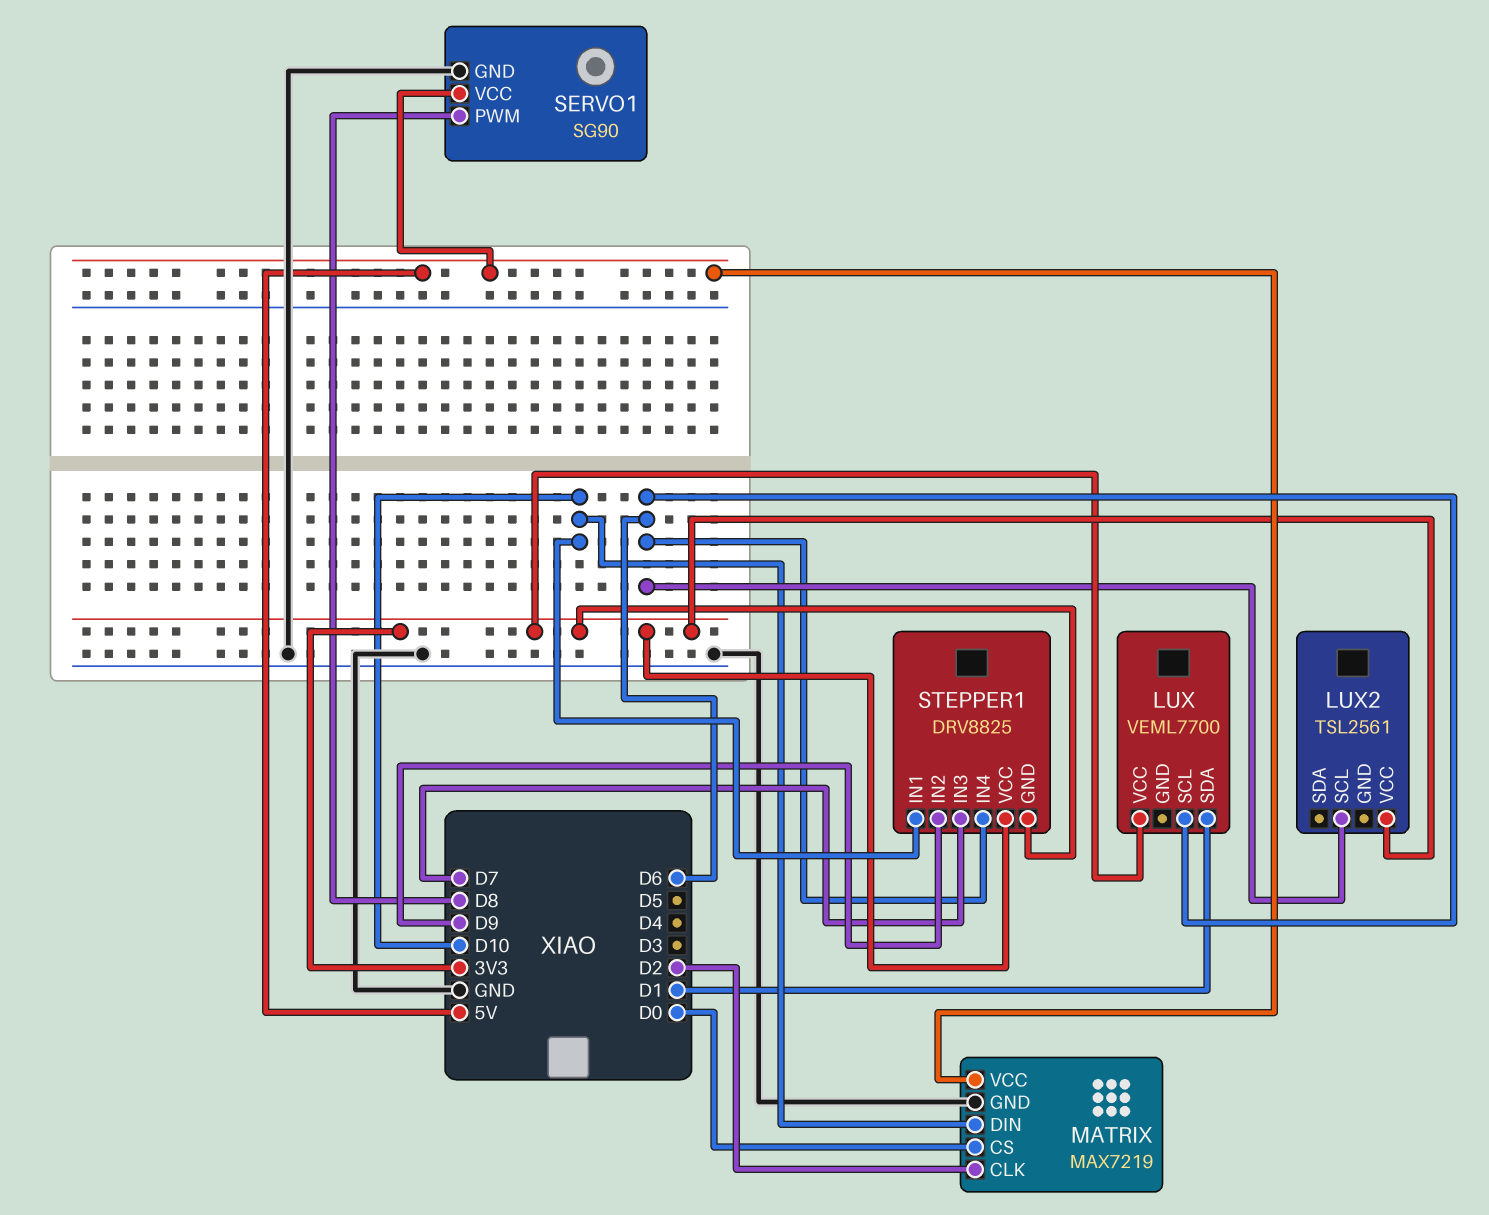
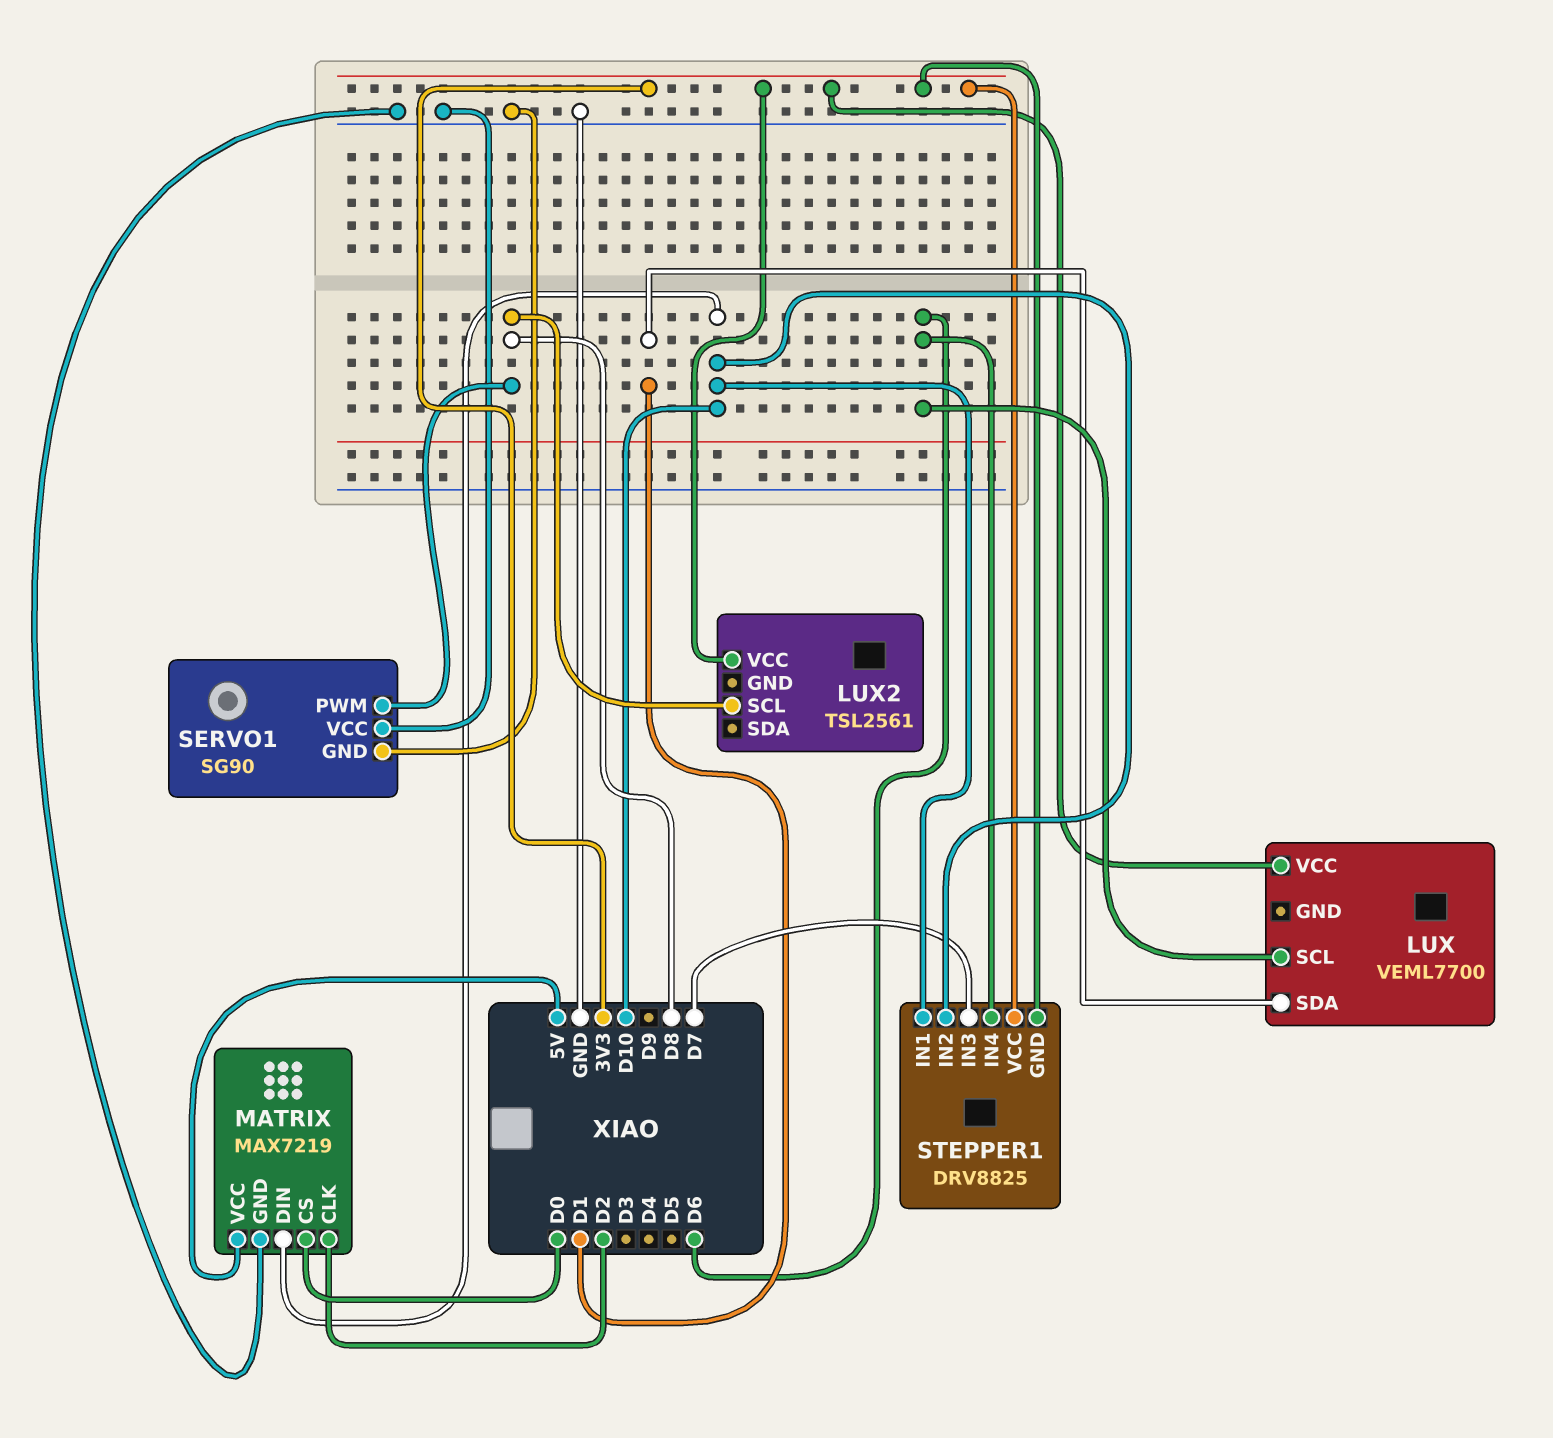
LUX2 pin SCL: D6 -> D8
SERVO1 pin VCC: 5V -> GND
STEPPER1 pin IN2: D9 -> D10

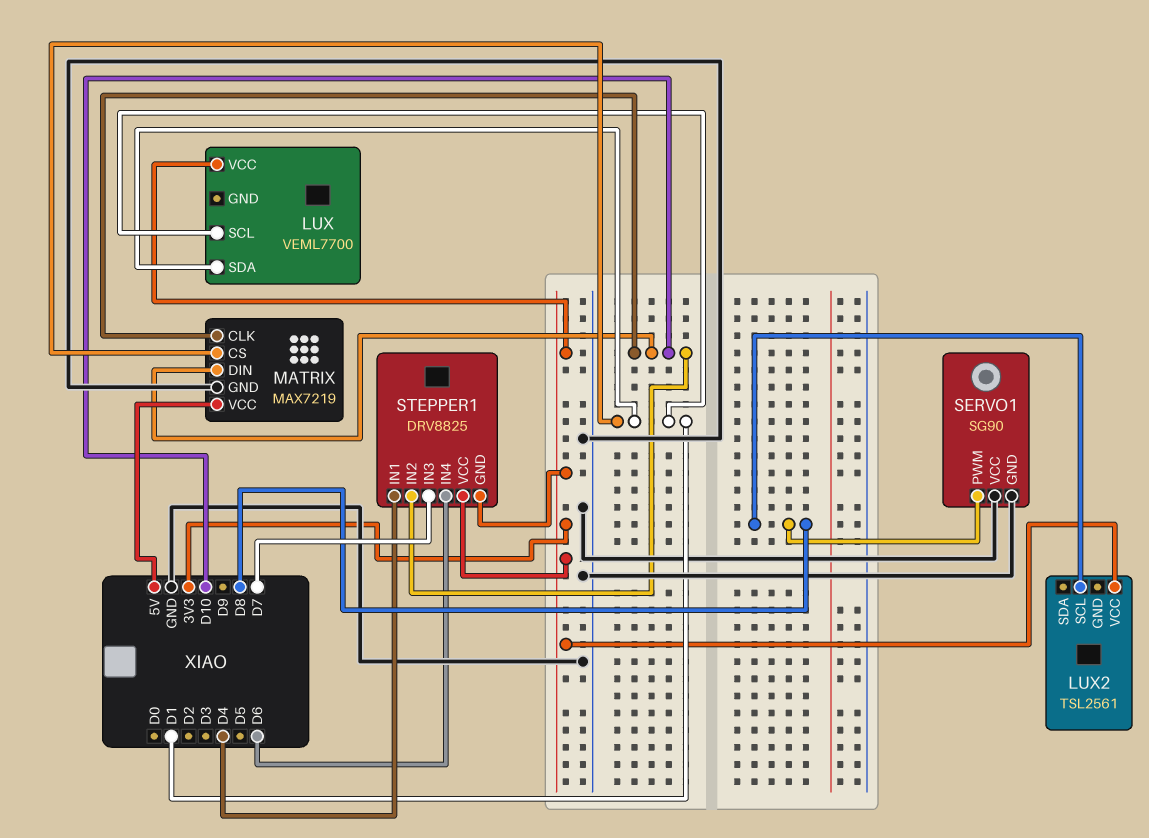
LUX pin SCL: D6 -> D1
MATRIX pin CLK: D2 -> D10
MATRIX pin CS: D0 -> D1
STEPPER1 pin IN1: D10 -> D4

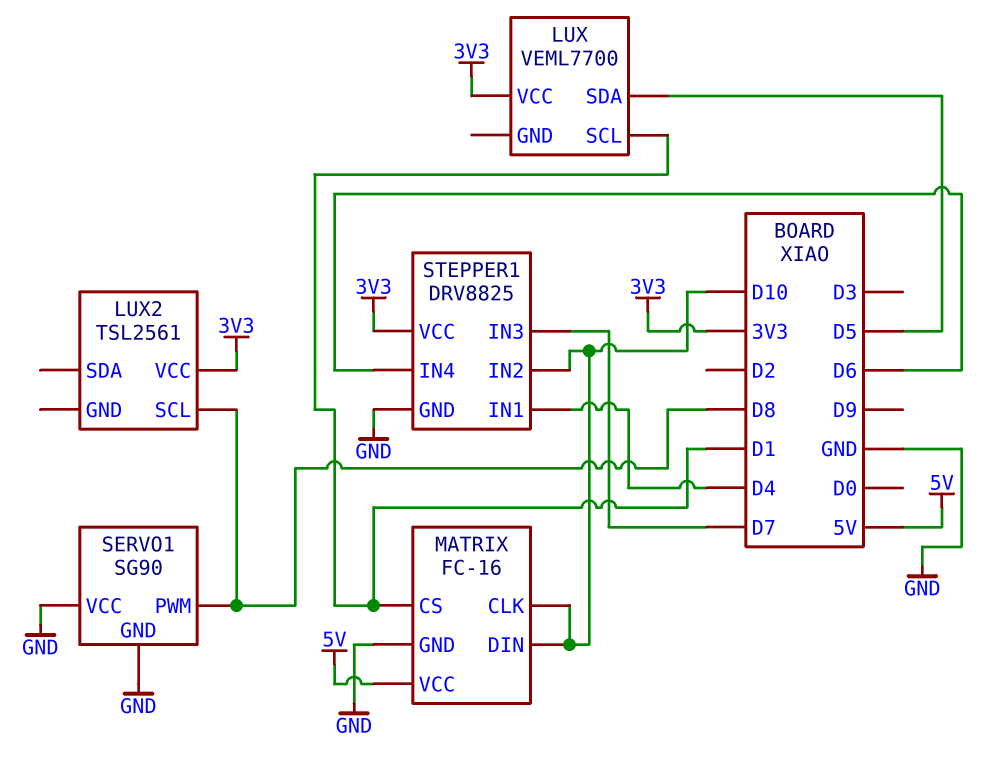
LUX pin SDA: D1 -> D5
MATRIX: MAX7219 -> FC-16
STEPPER1 pin GND: 3V3 -> GND

